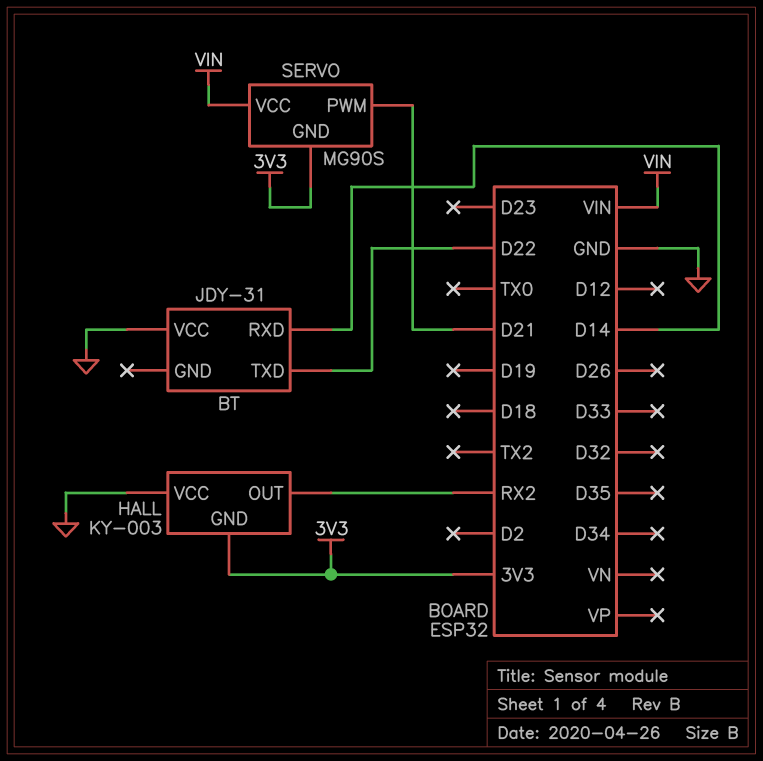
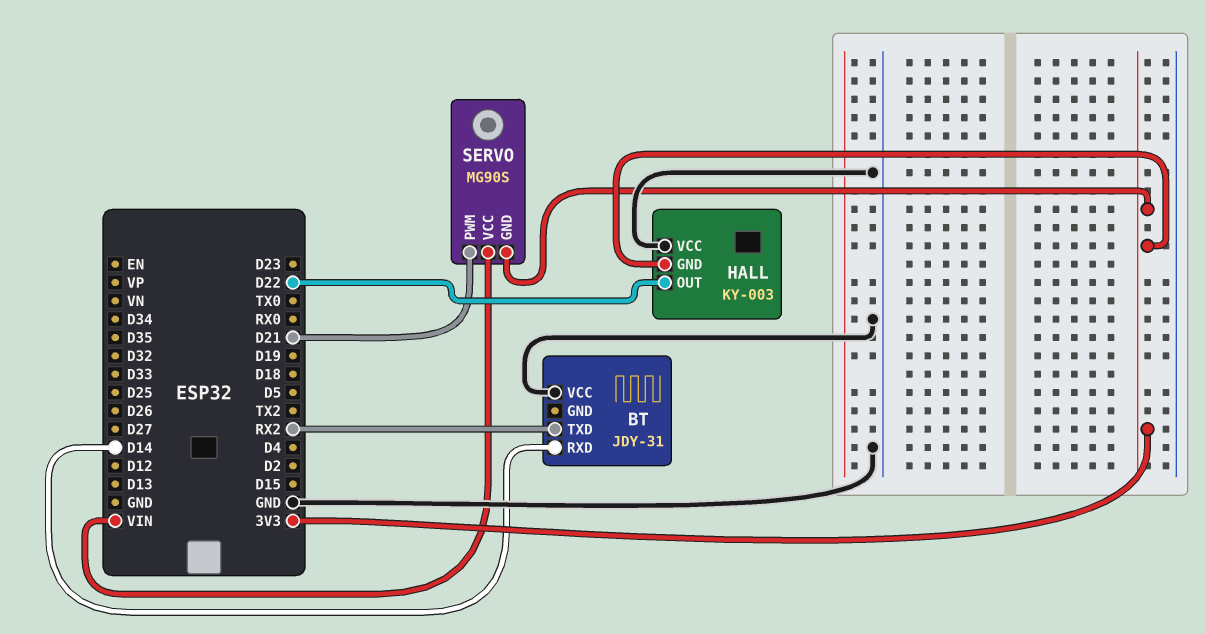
BT pin TXD: D22 -> RX2
HALL pin OUT: RX2 -> D22

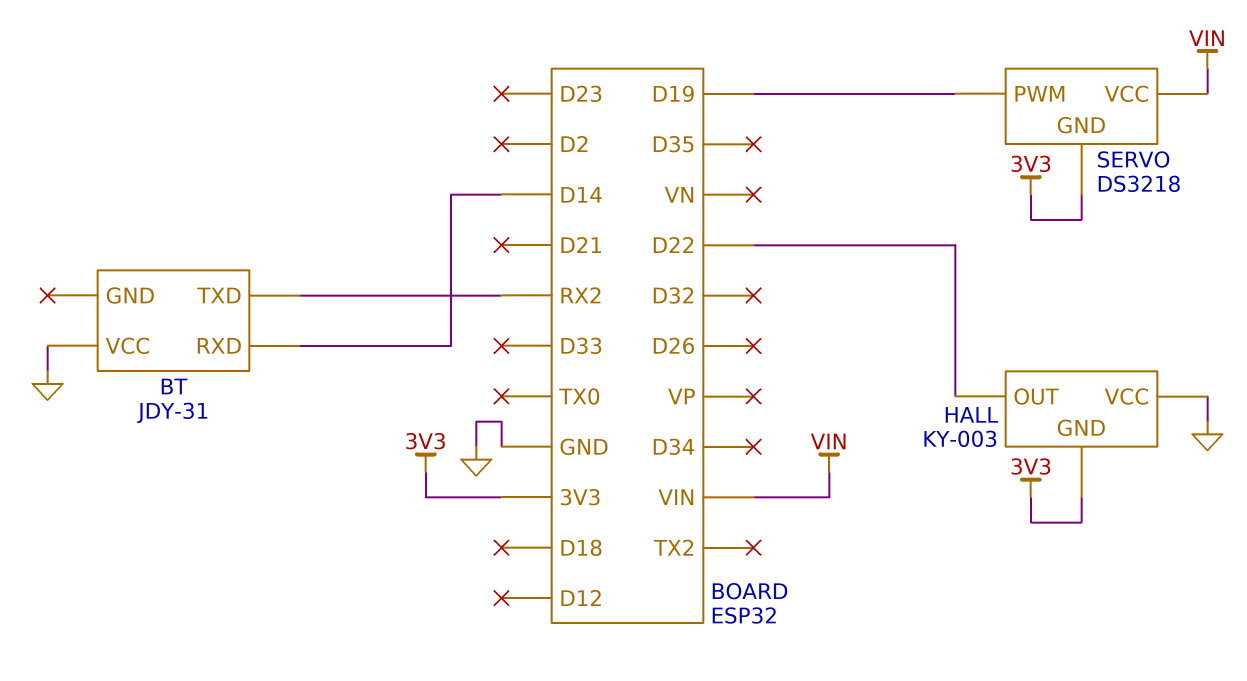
SERVO: MG90S -> DS3218
SERVO pin PWM: D21 -> D19

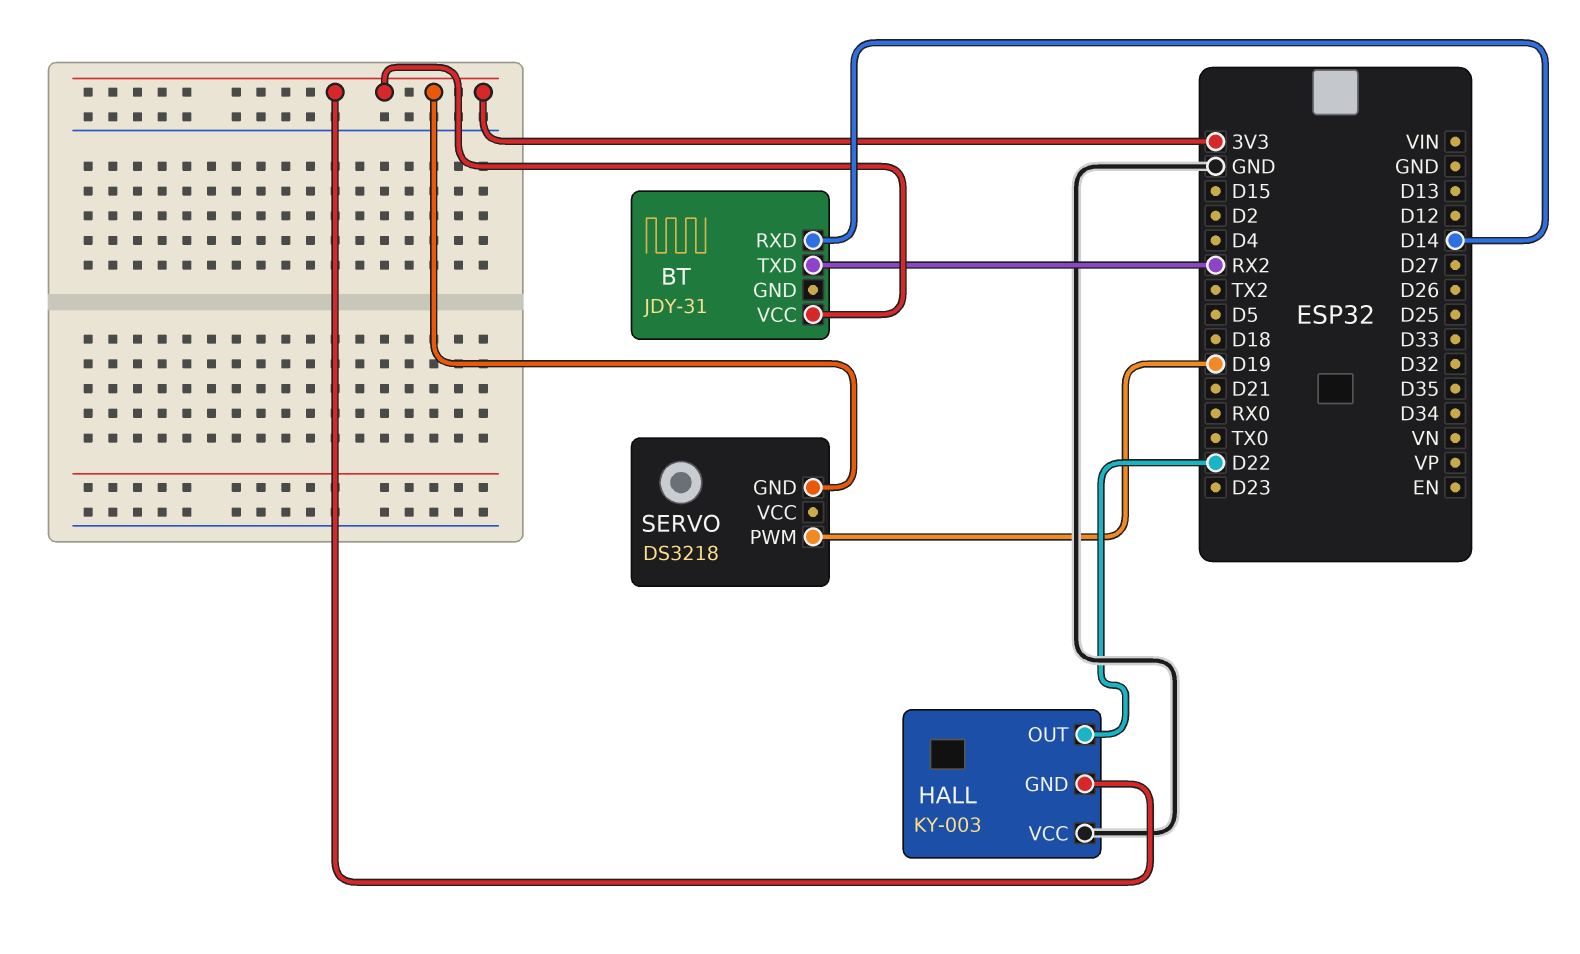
BT pin VCC: GND -> 3V3
SERVO pin VCC: VIN -> none

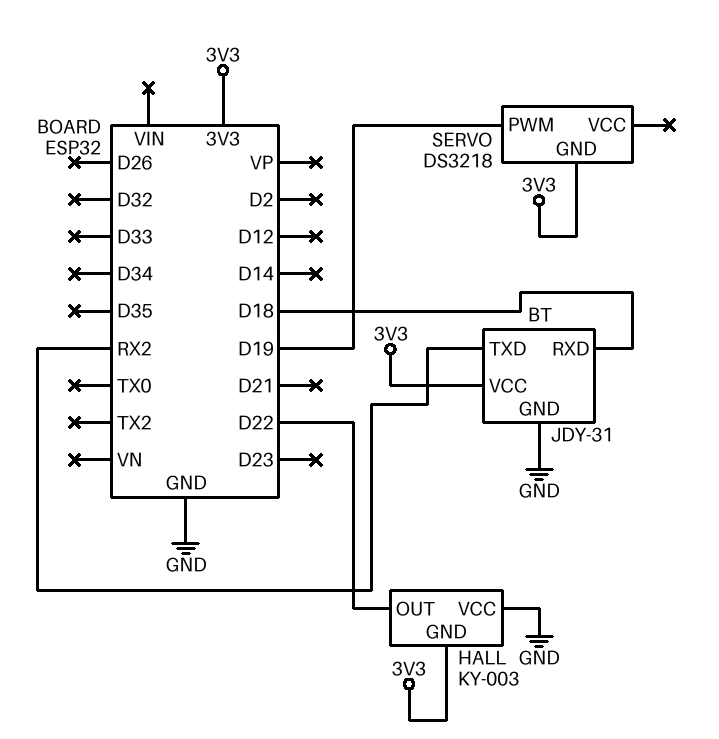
BT pin GND: none -> GND
BT pin RXD: D14 -> D18

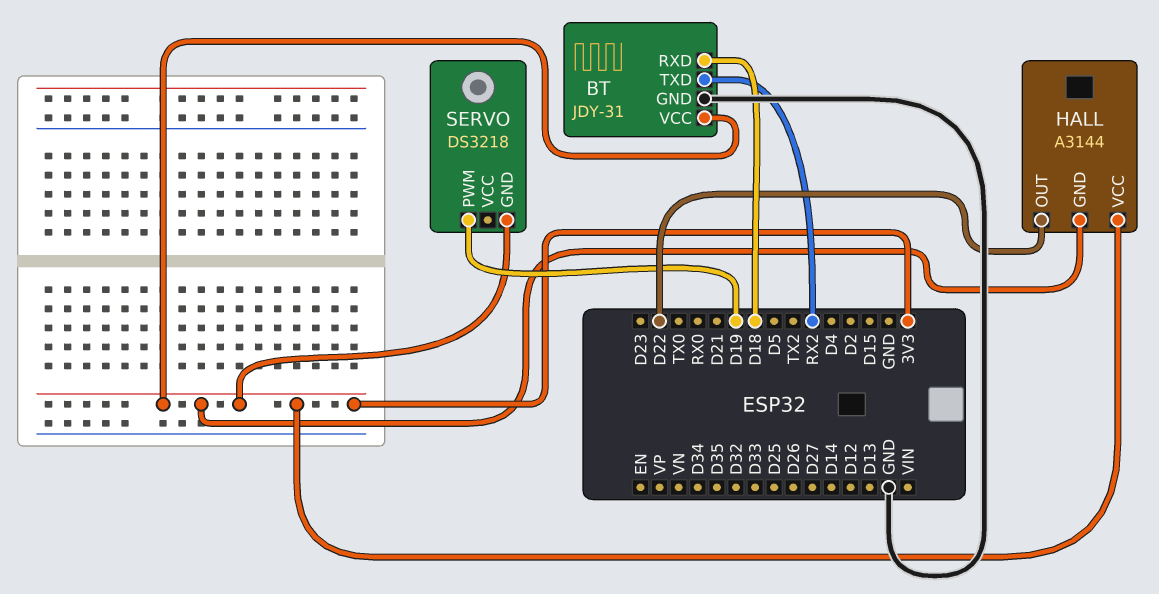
HALL: KY-003 -> A3144
HALL pin VCC: GND -> 3V3

